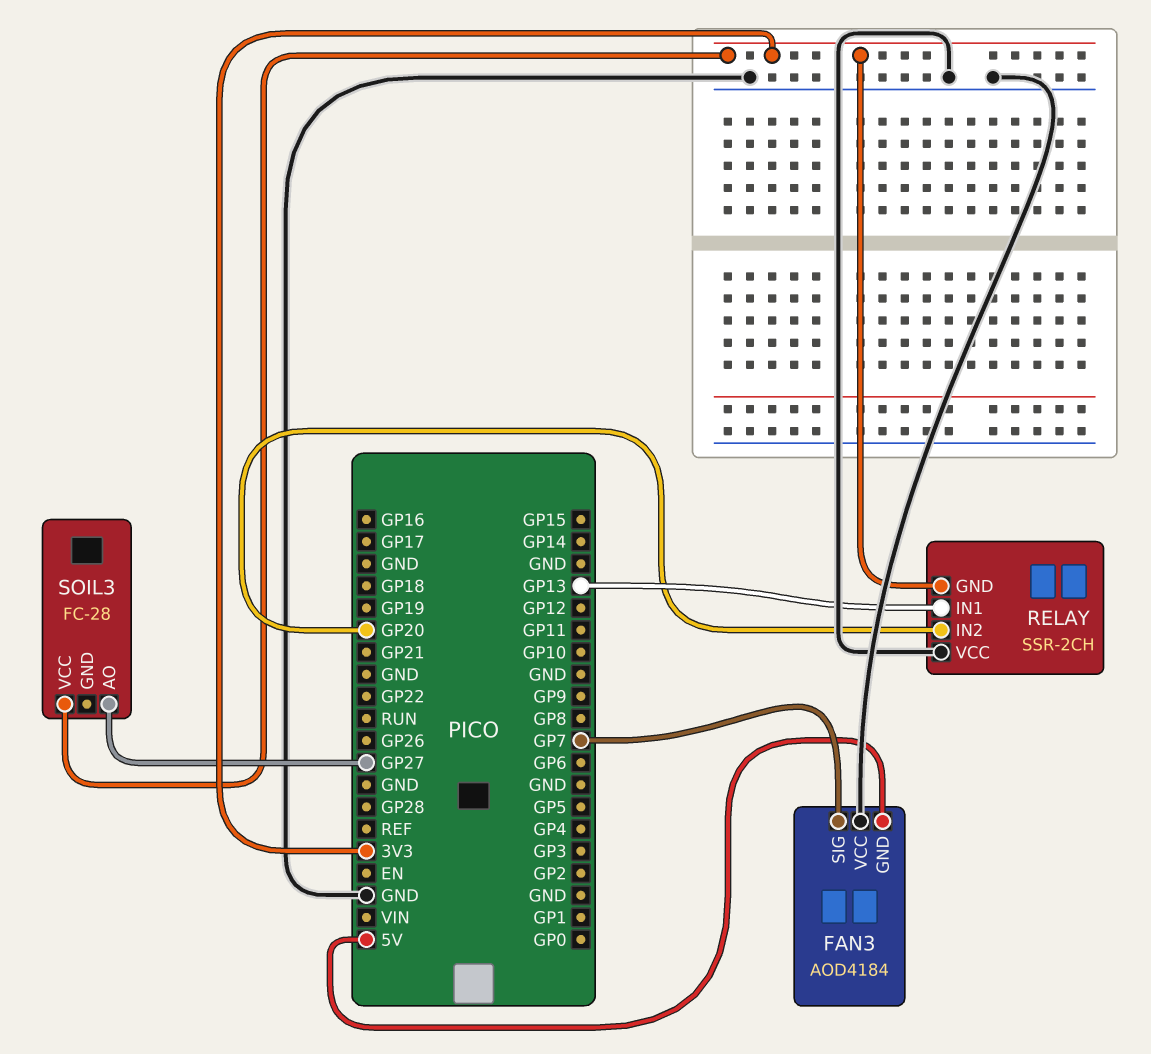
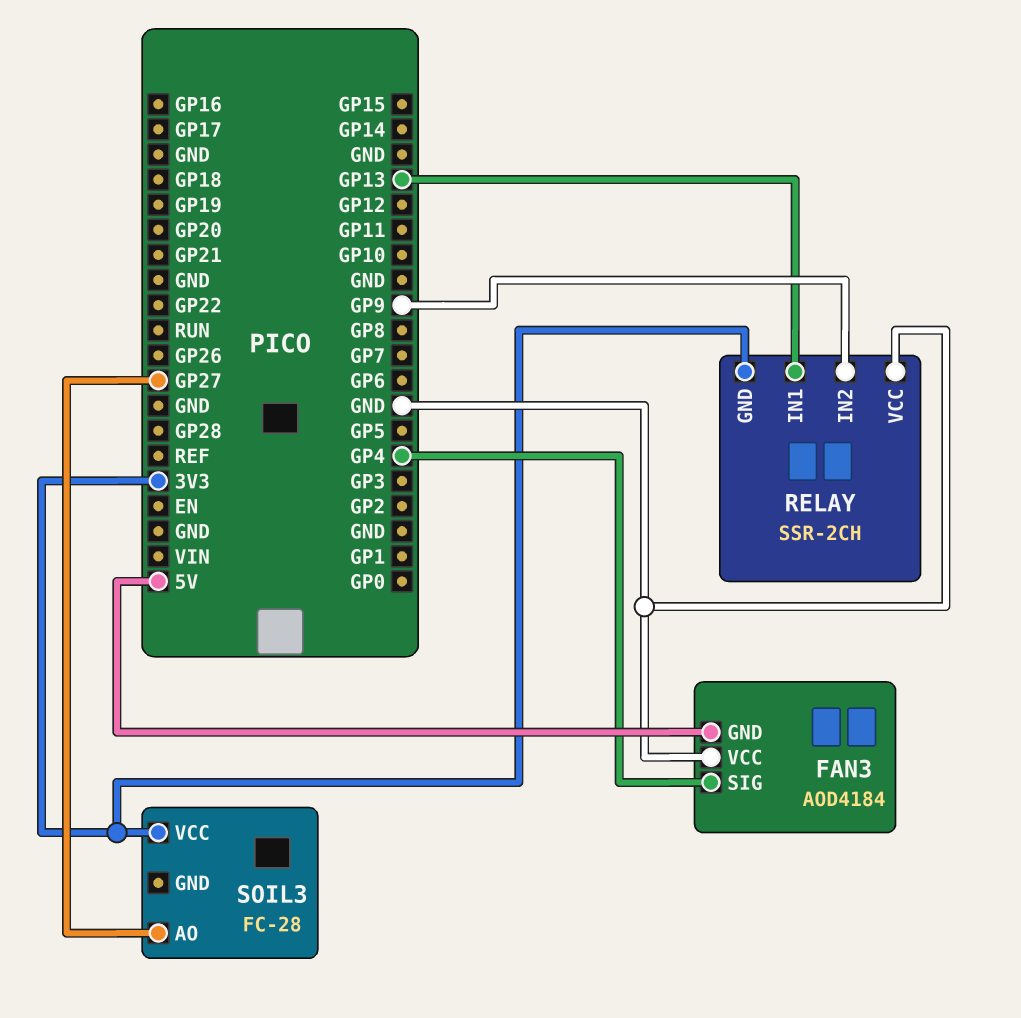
FAN3 pin SIG: GP7 -> GP4
RELAY pin IN2: GP20 -> GP9

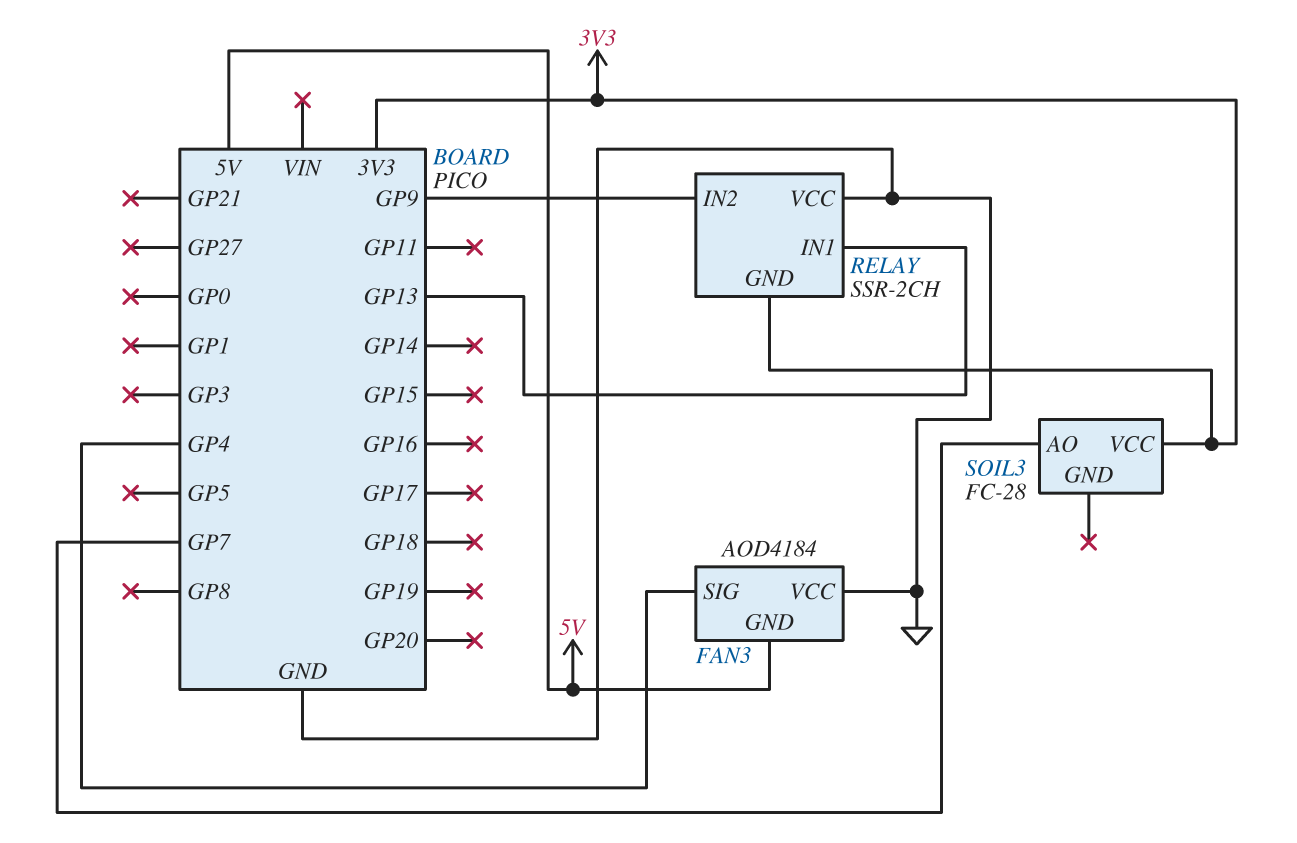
SOIL3 pin AO: GP27 -> GP7

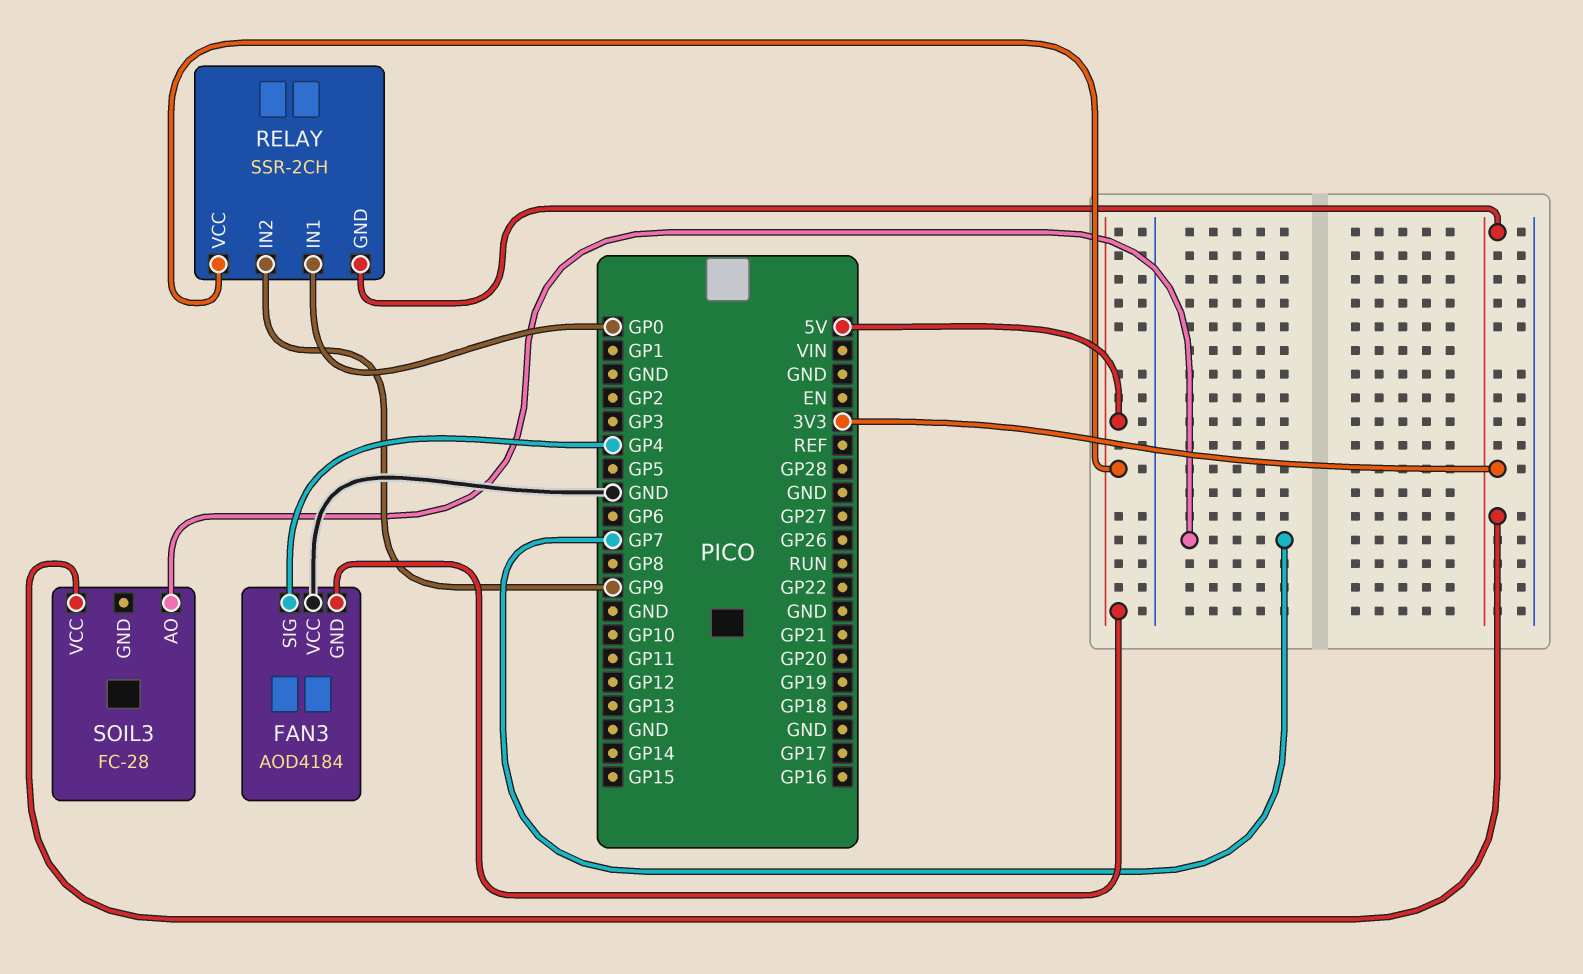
RELAY pin IN1: GP13 -> GP0
RELAY pin VCC: GND -> 5V

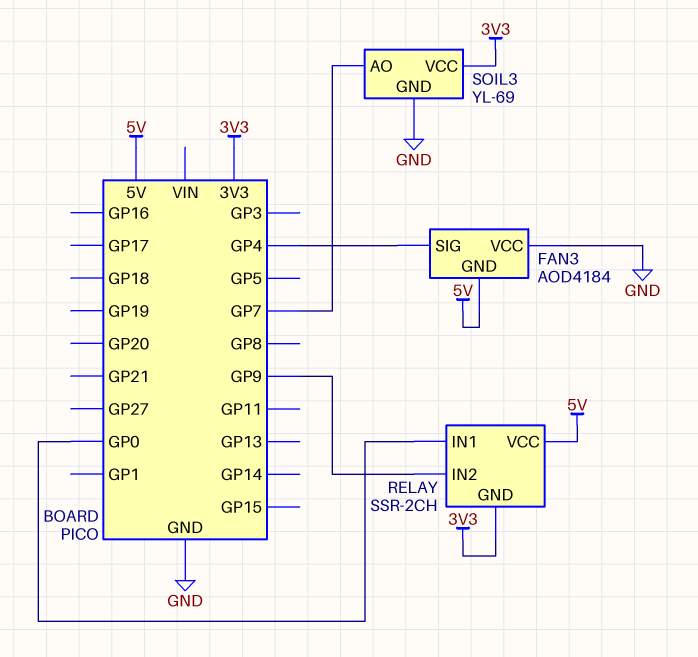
SOIL3: FC-28 -> YL-69
SOIL3 pin GND: none -> GND

